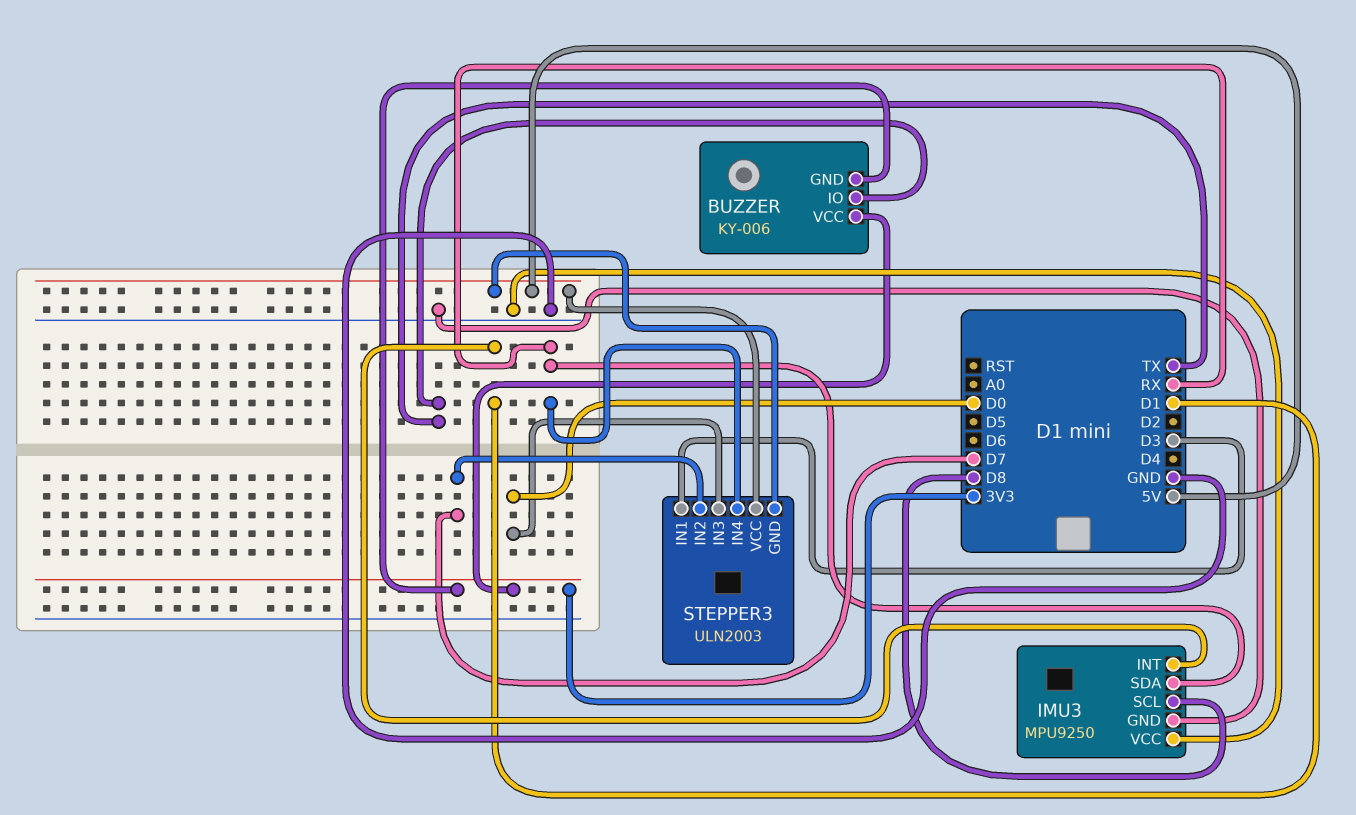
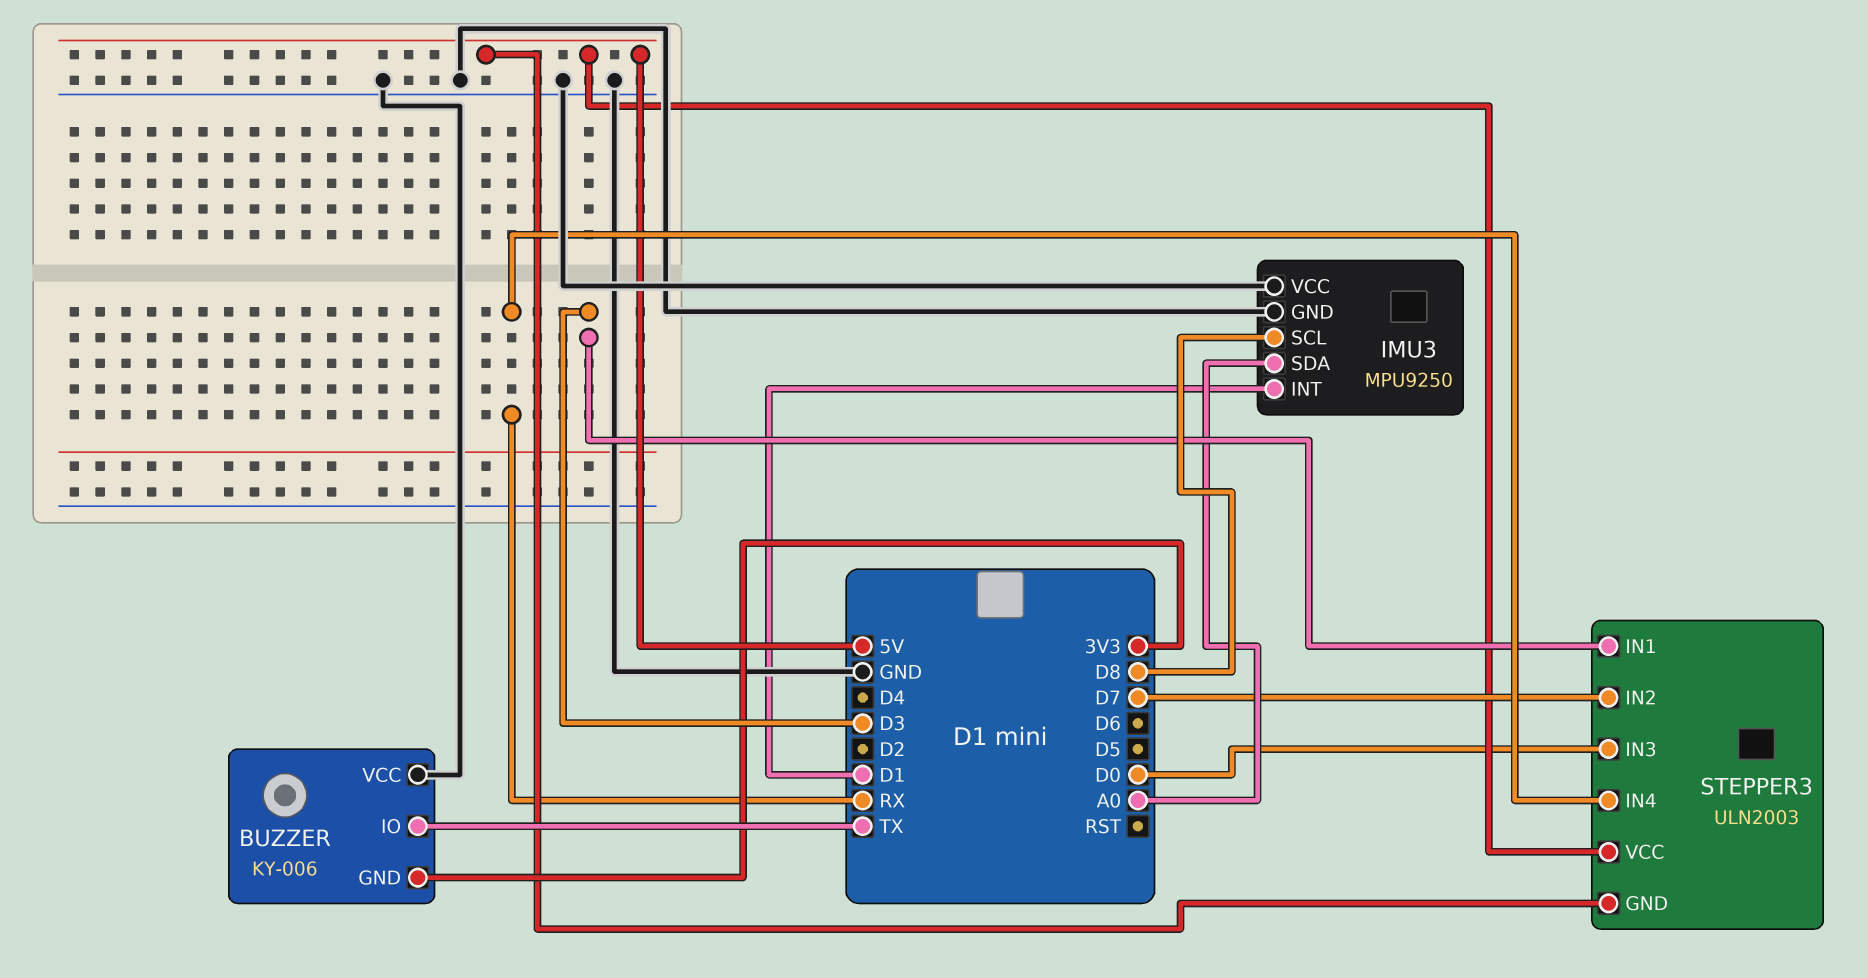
BUZZER pin VCC: 3V3 -> GND
IMU3 pin SDA: RX -> A0

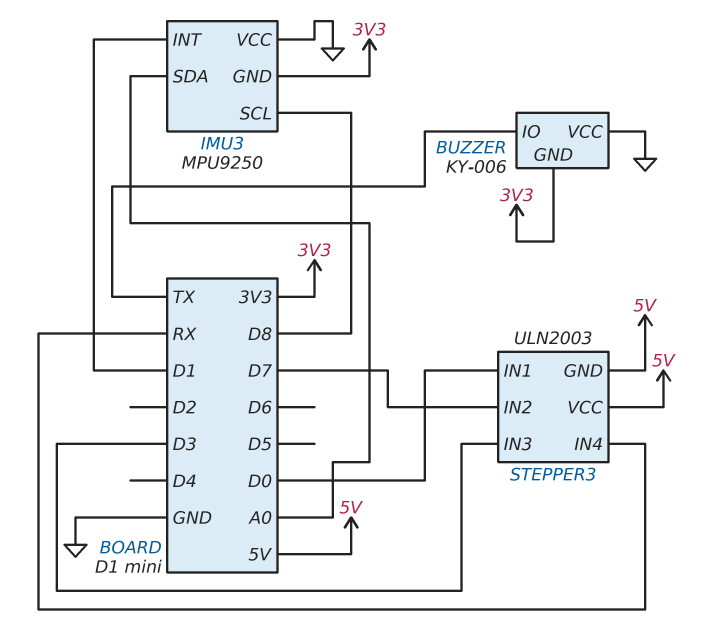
IMU3 pin GND: GND -> 3V3
STEPPER3 pin IN1: D3 -> D0
STEPPER3 pin IN3: D0 -> D3

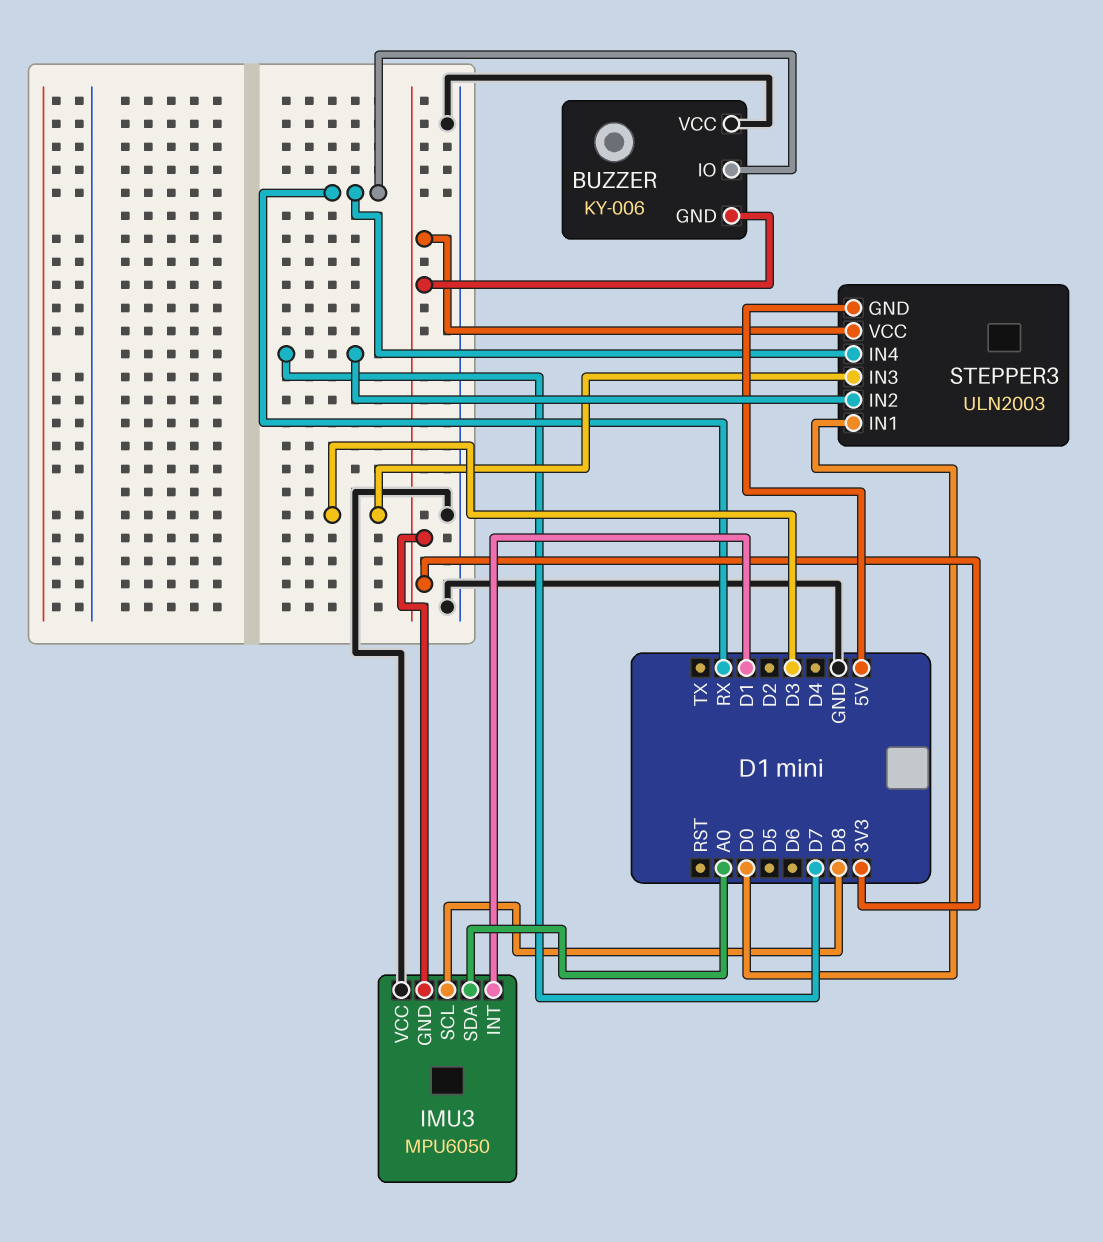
BUZZER pin IO: TX -> RX
IMU3: MPU9250 -> MPU6050
STEPPER3 pin VCC: 5V -> 3V3

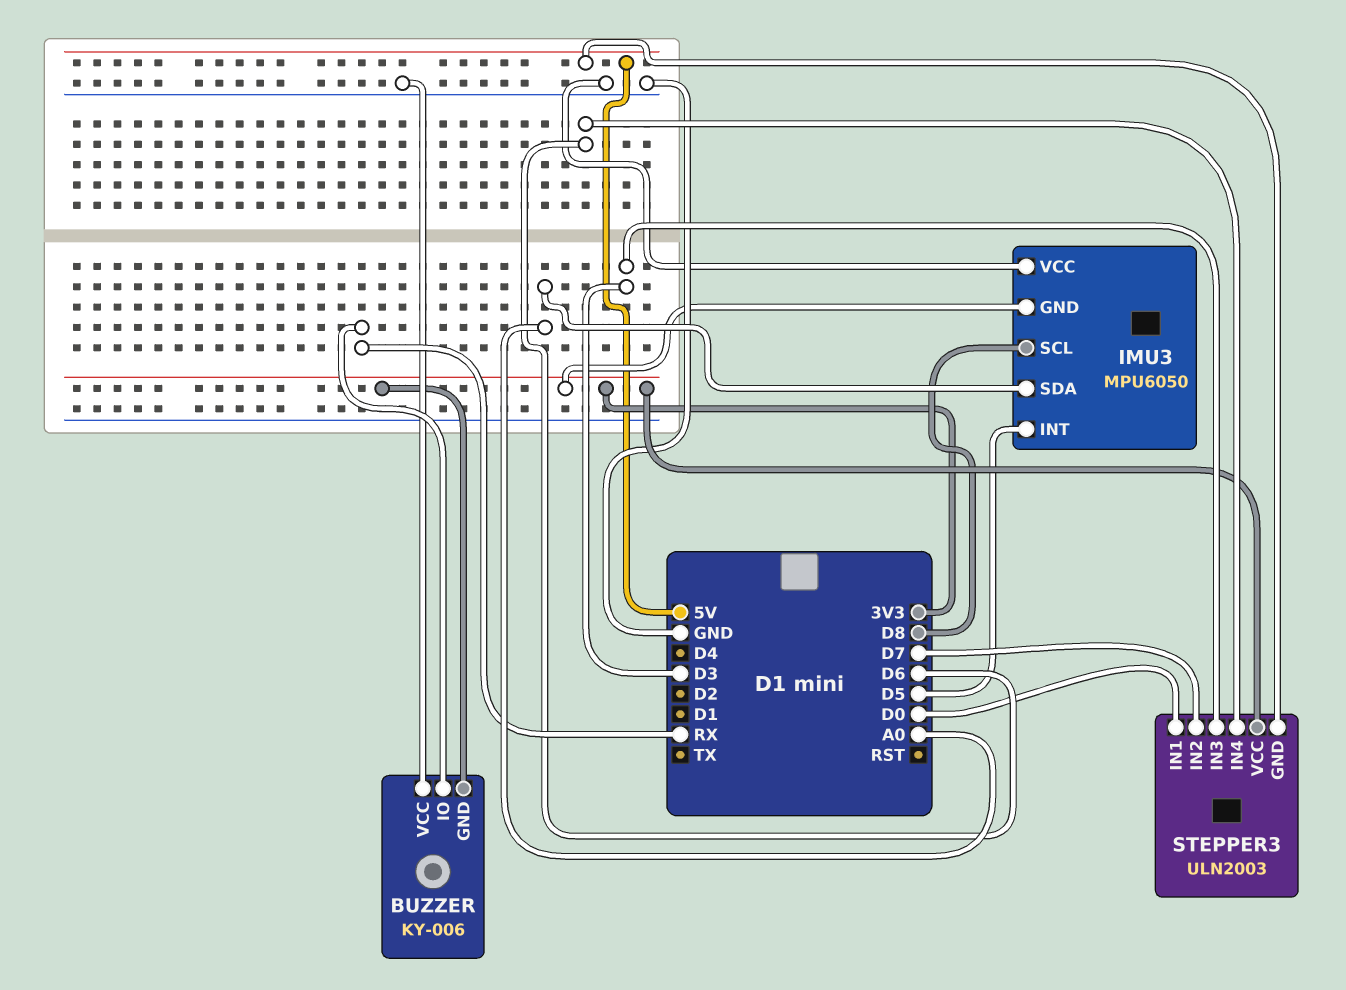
IMU3 pin INT: D1 -> D5
STEPPER3 pin IN4: RX -> D6

